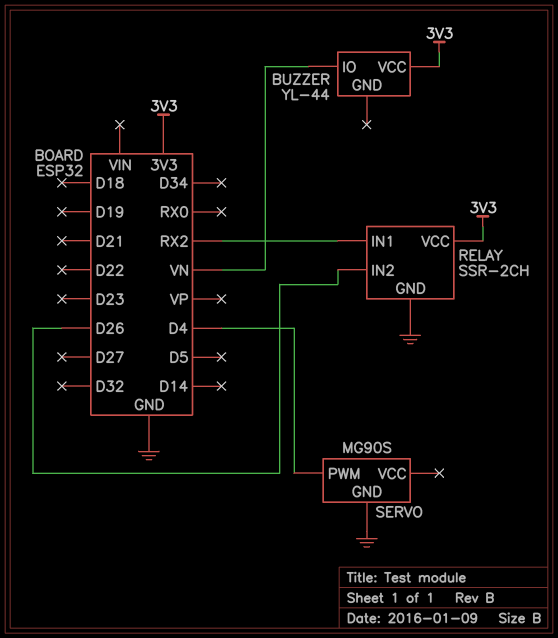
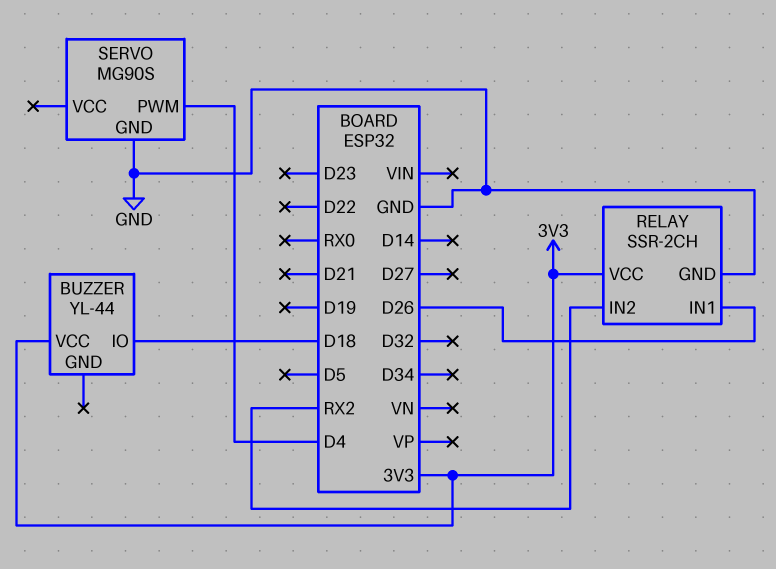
BUZZER pin IO: VN -> D18
RELAY pin IN1: RX2 -> D26
RELAY pin IN2: D26 -> RX2

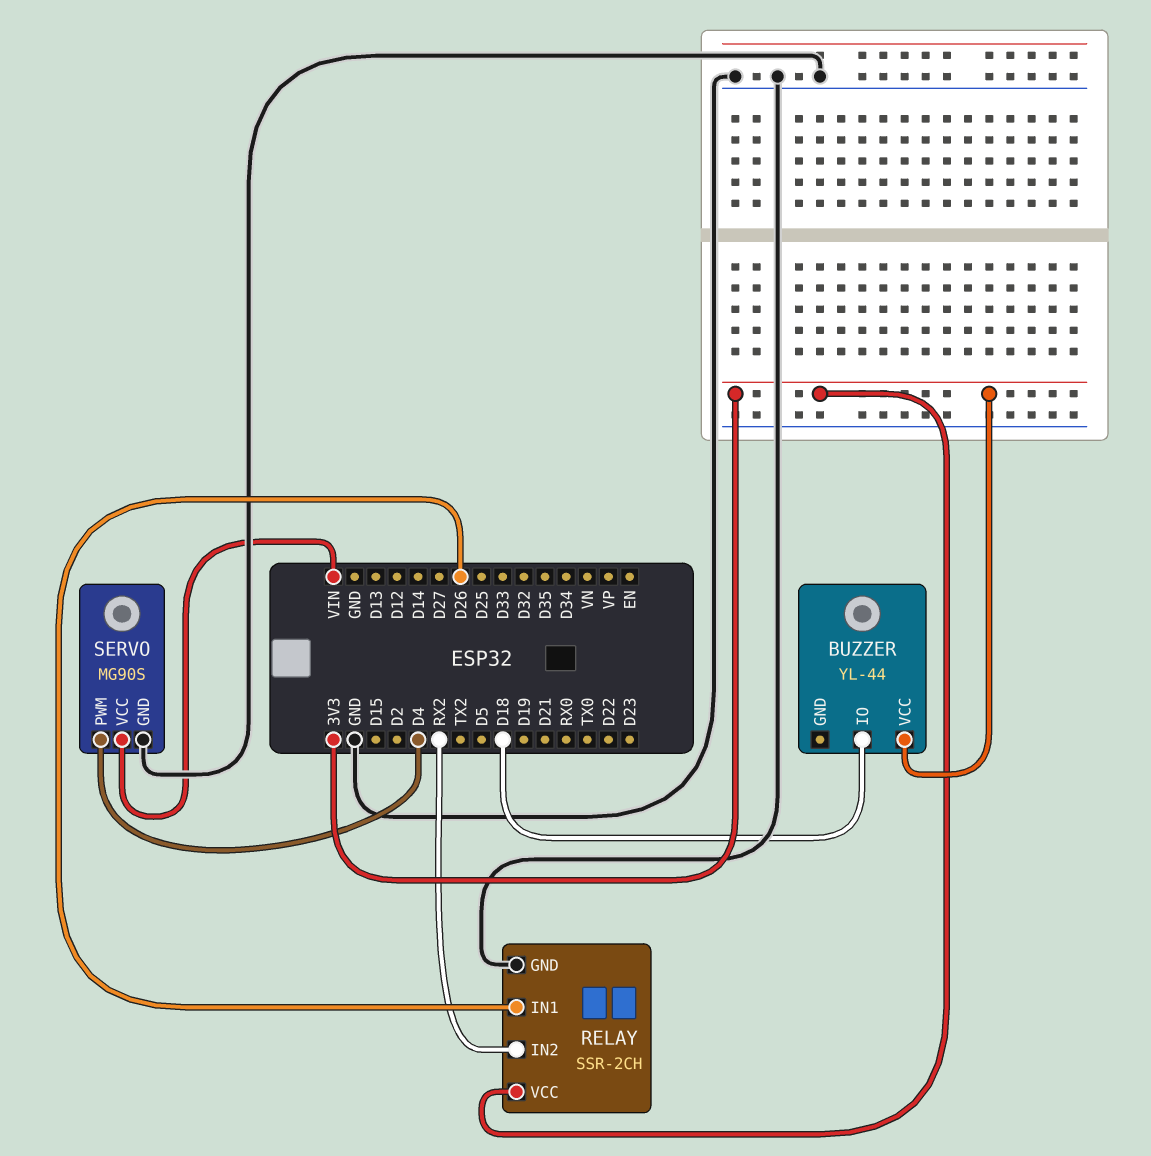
SERVO pin VCC: none -> VIN

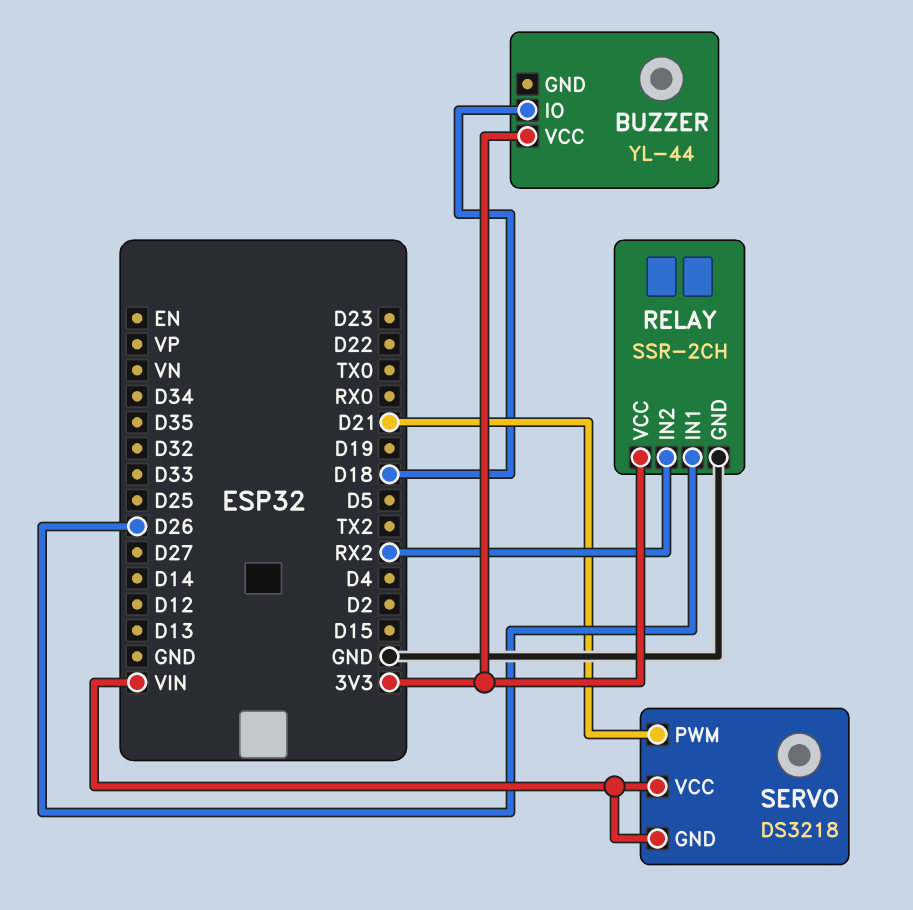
SERVO: MG90S -> DS3218
SERVO pin GND: GND -> VIN
SERVO pin PWM: D4 -> D21

